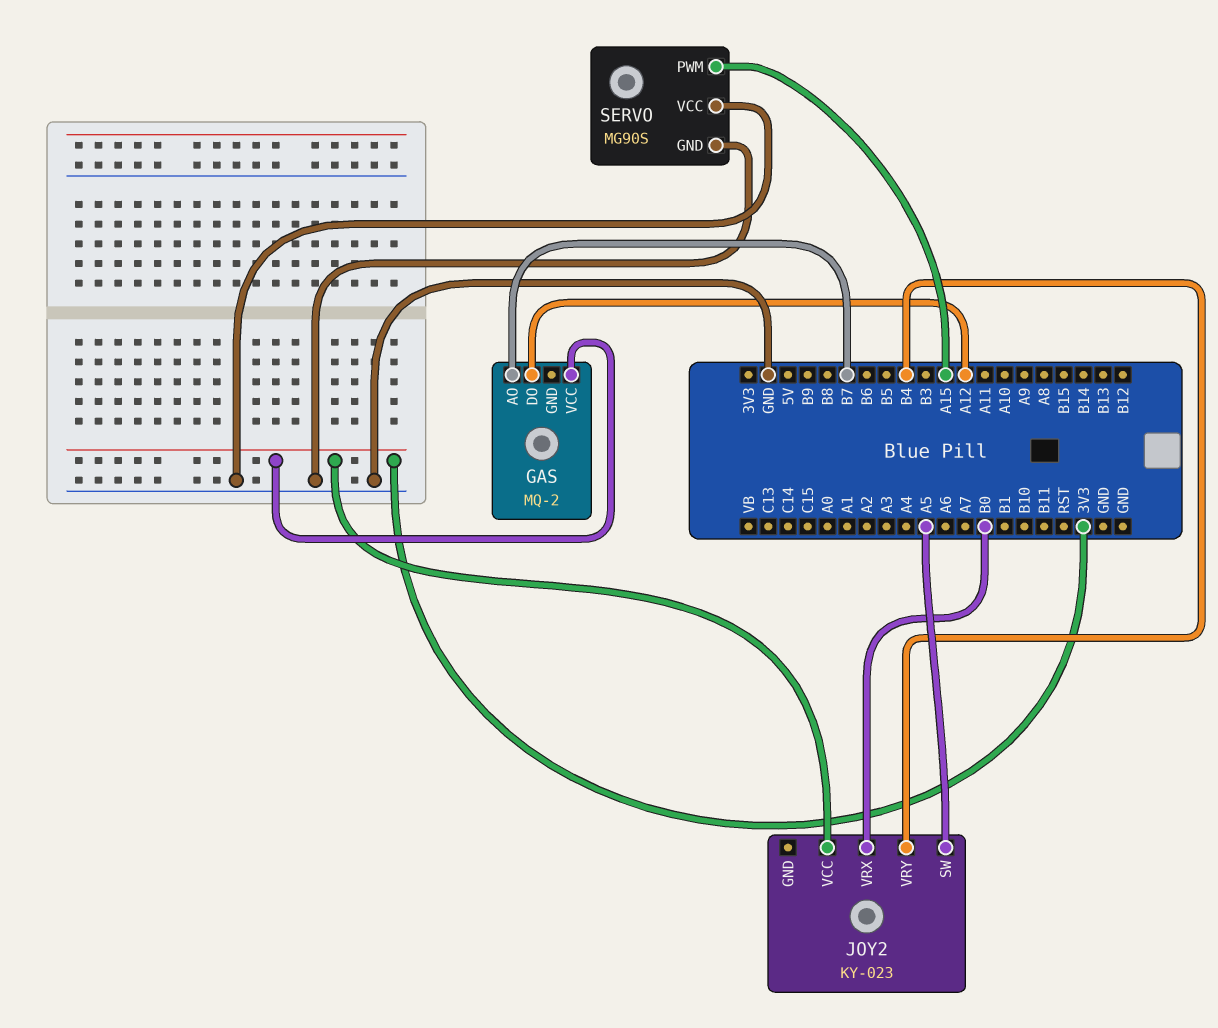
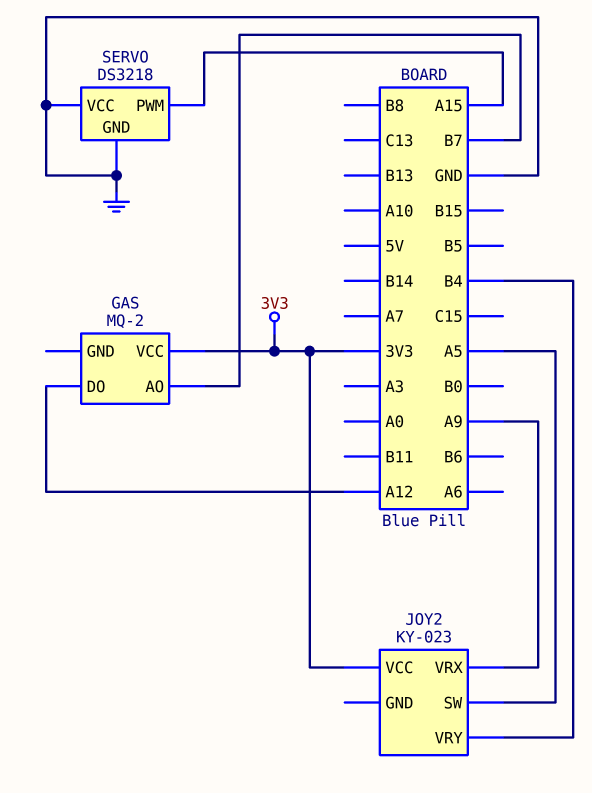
JOY2 pin VRX: B0 -> A9
SERVO: MG90S -> DS3218

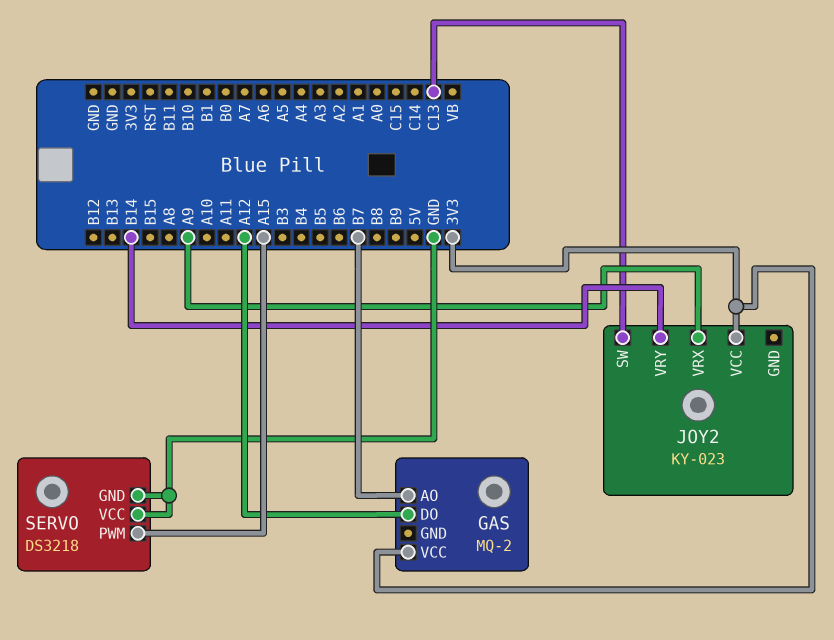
JOY2 pin SW: A5 -> C13
JOY2 pin VRY: B4 -> B14

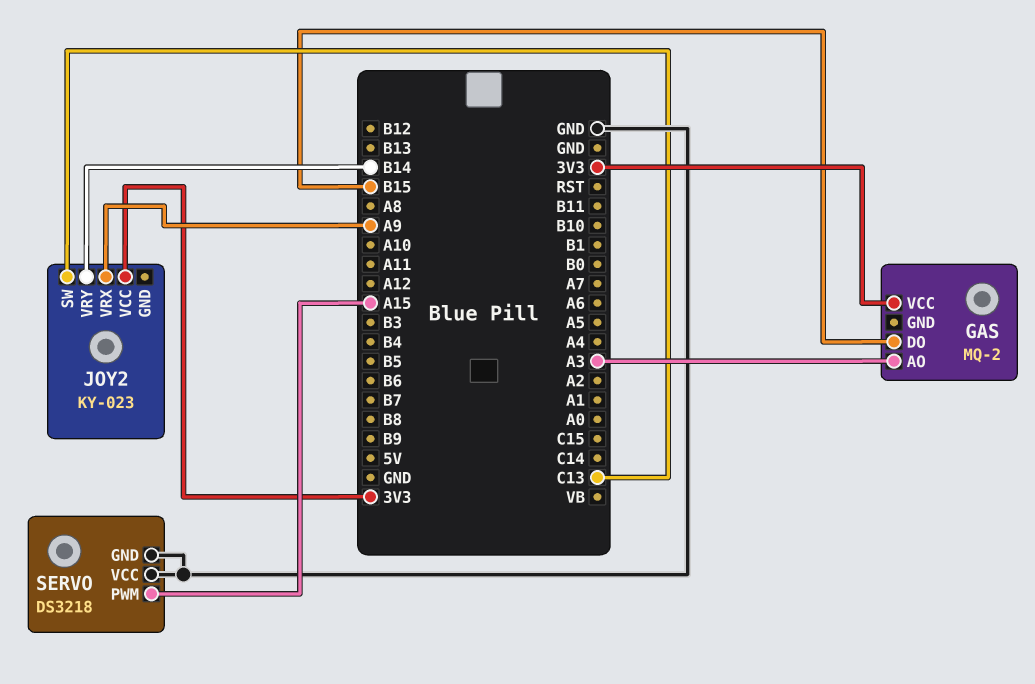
GAS pin AO: B7 -> A3
GAS pin DO: A12 -> B15

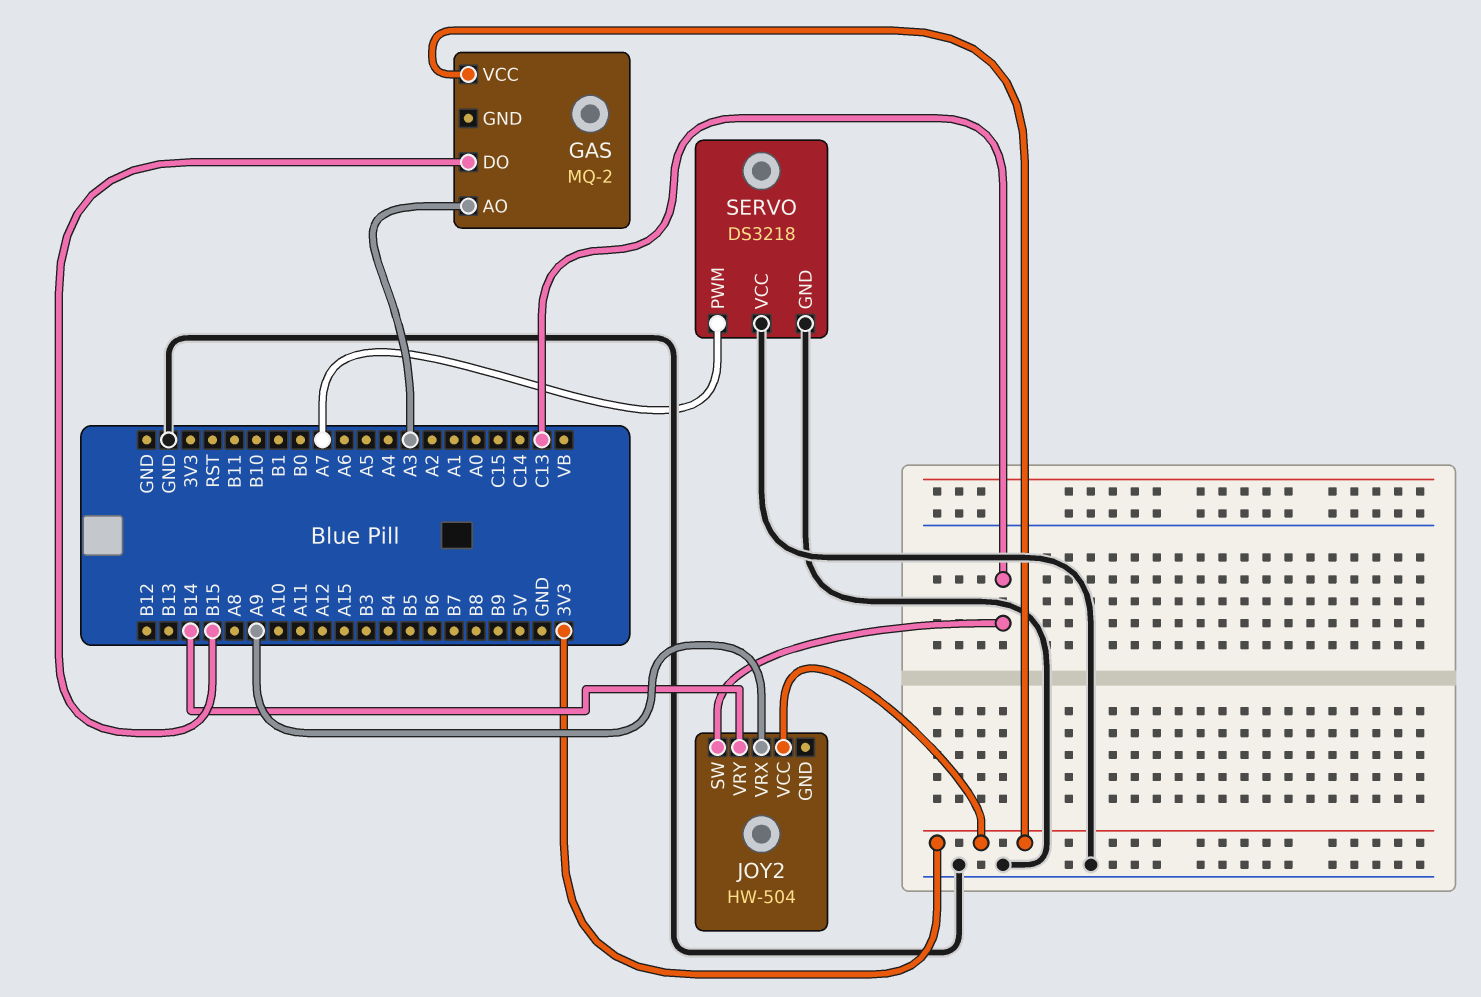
JOY2: KY-023 -> HW-504
SERVO pin PWM: A15 -> A7

